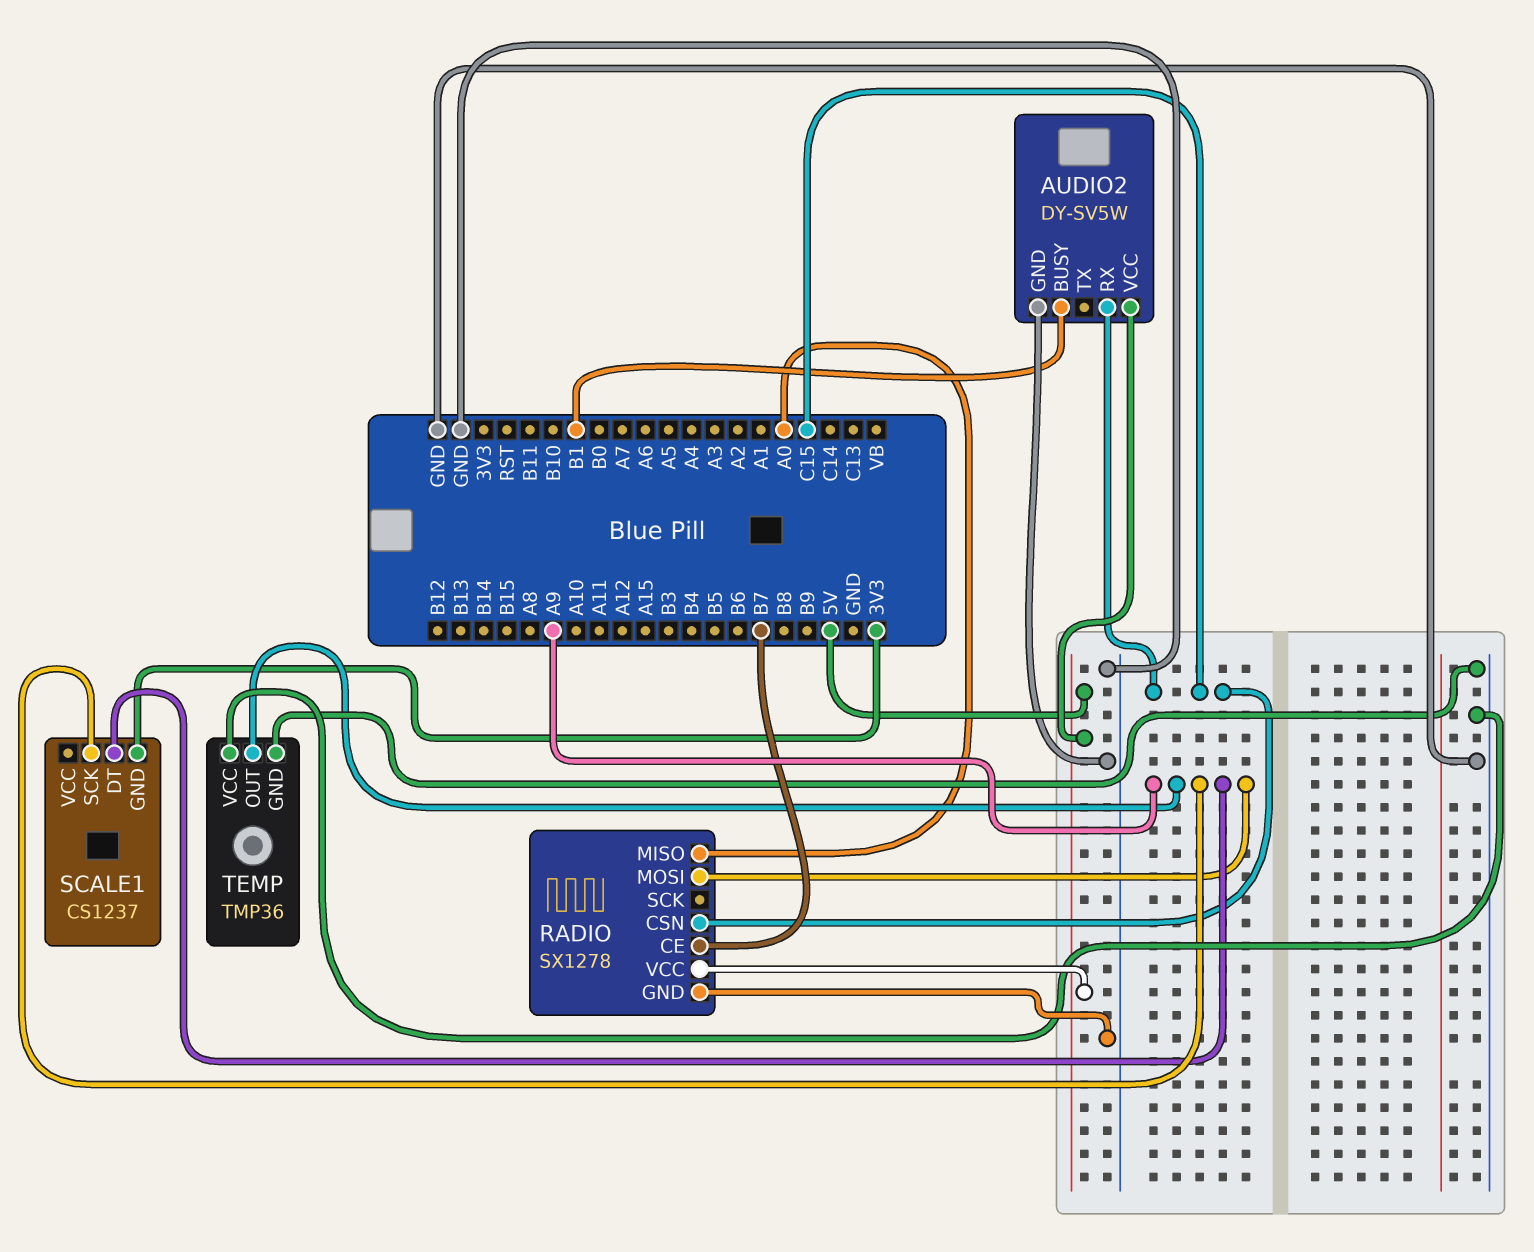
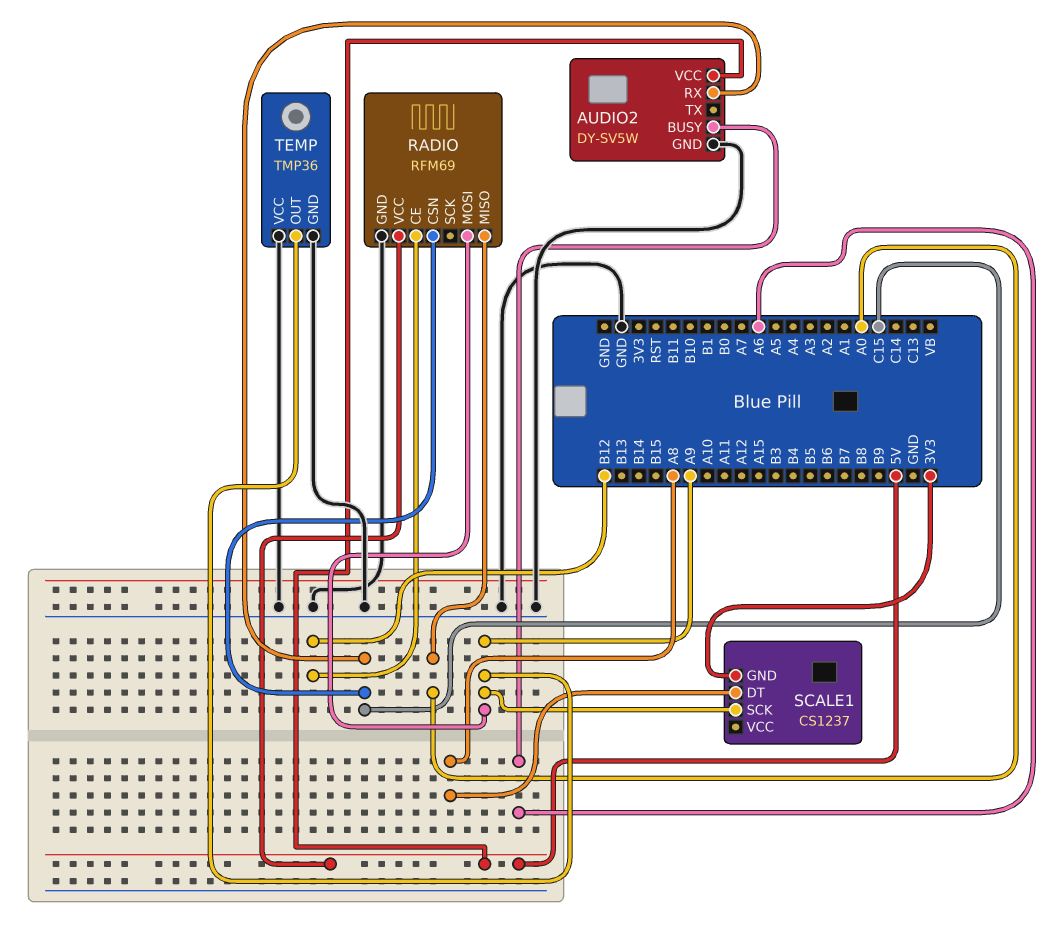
AUDIO2 pin BUSY: B1 -> A6
RADIO: SX1278 -> RFM69
RADIO pin CE: B7 -> B12
SCALE1 pin DT: A9 -> A8

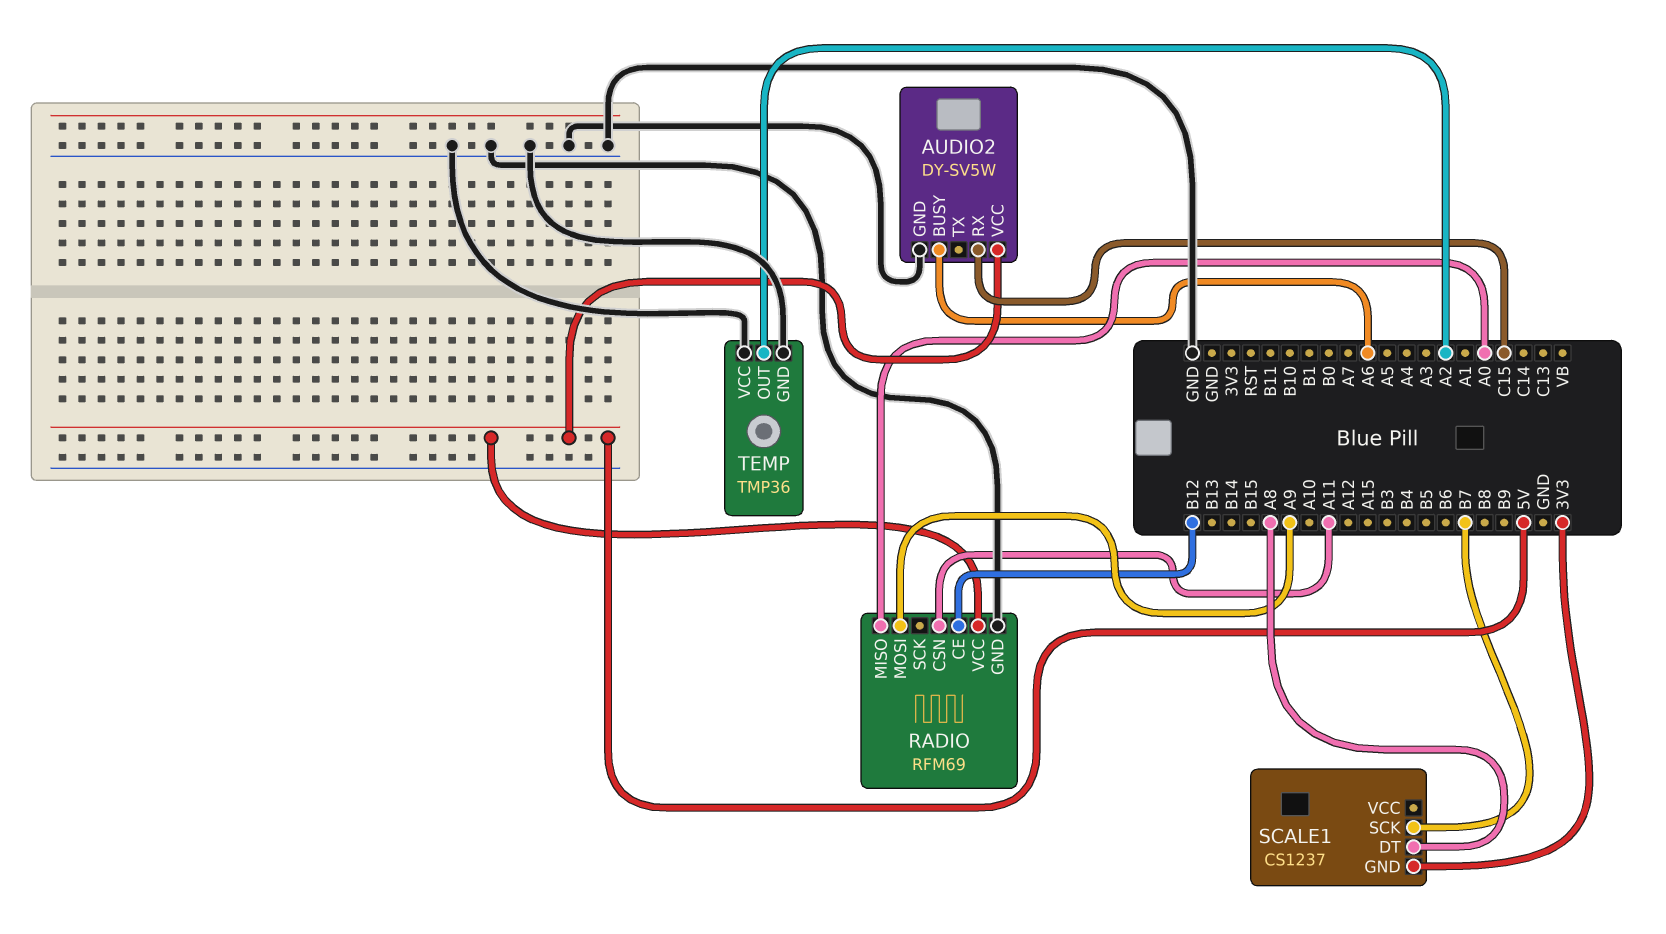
RADIO pin CSN: C15 -> A11
SCALE1 pin SCK: A9 -> B7
TEMP pin OUT: A9 -> A2

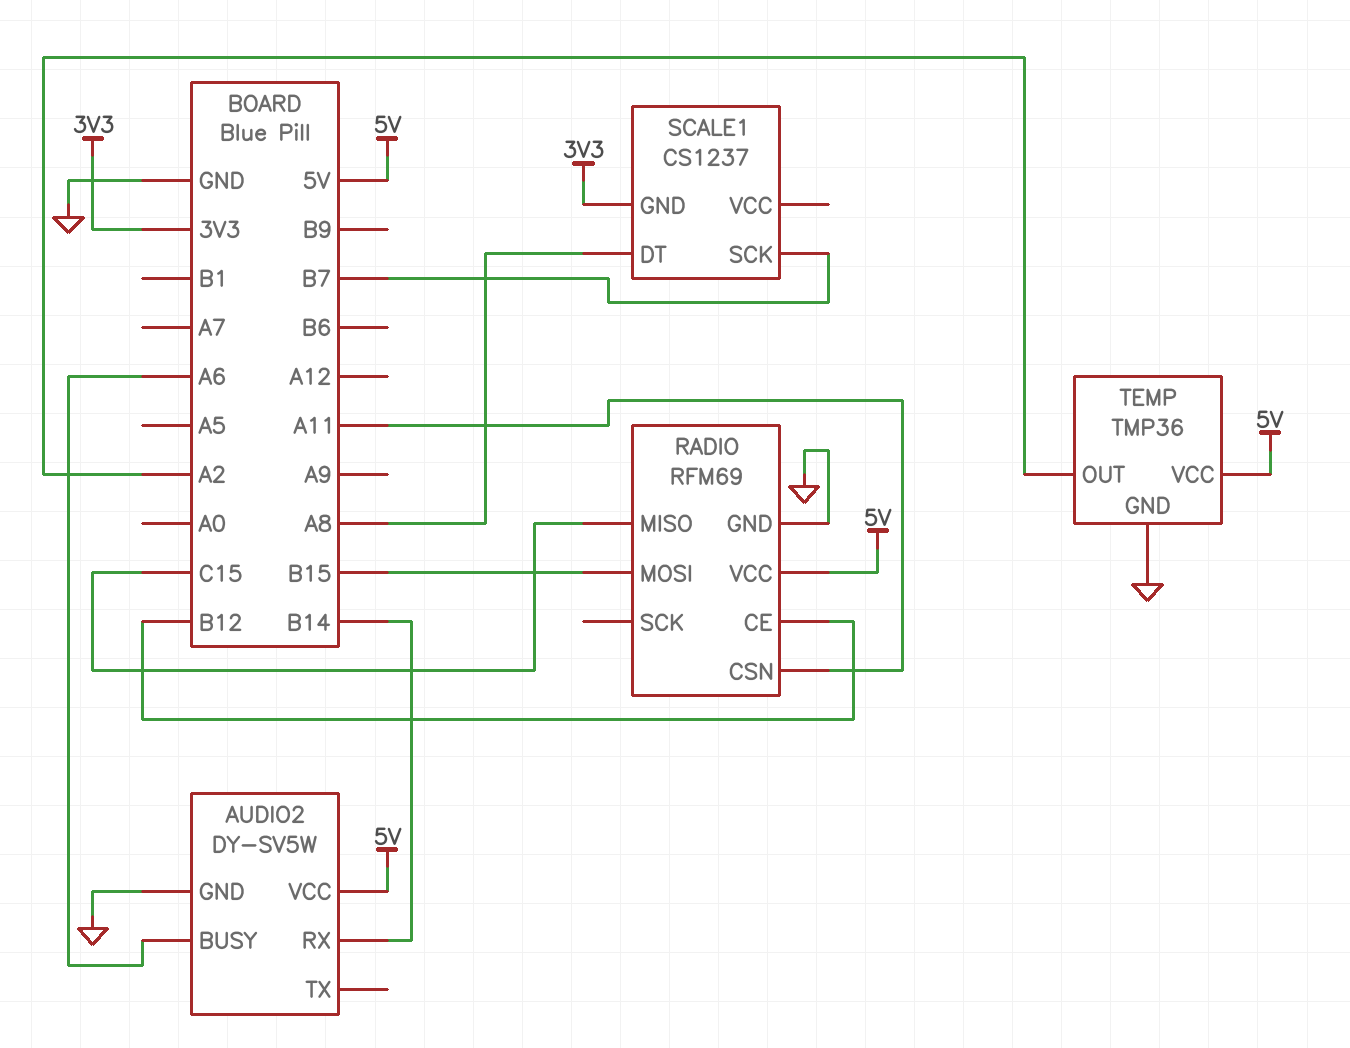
AUDIO2 pin RX: C15 -> B14
RADIO pin MISO: A0 -> C15
RADIO pin MOSI: A9 -> B15
TEMP pin VCC: GND -> 5V

